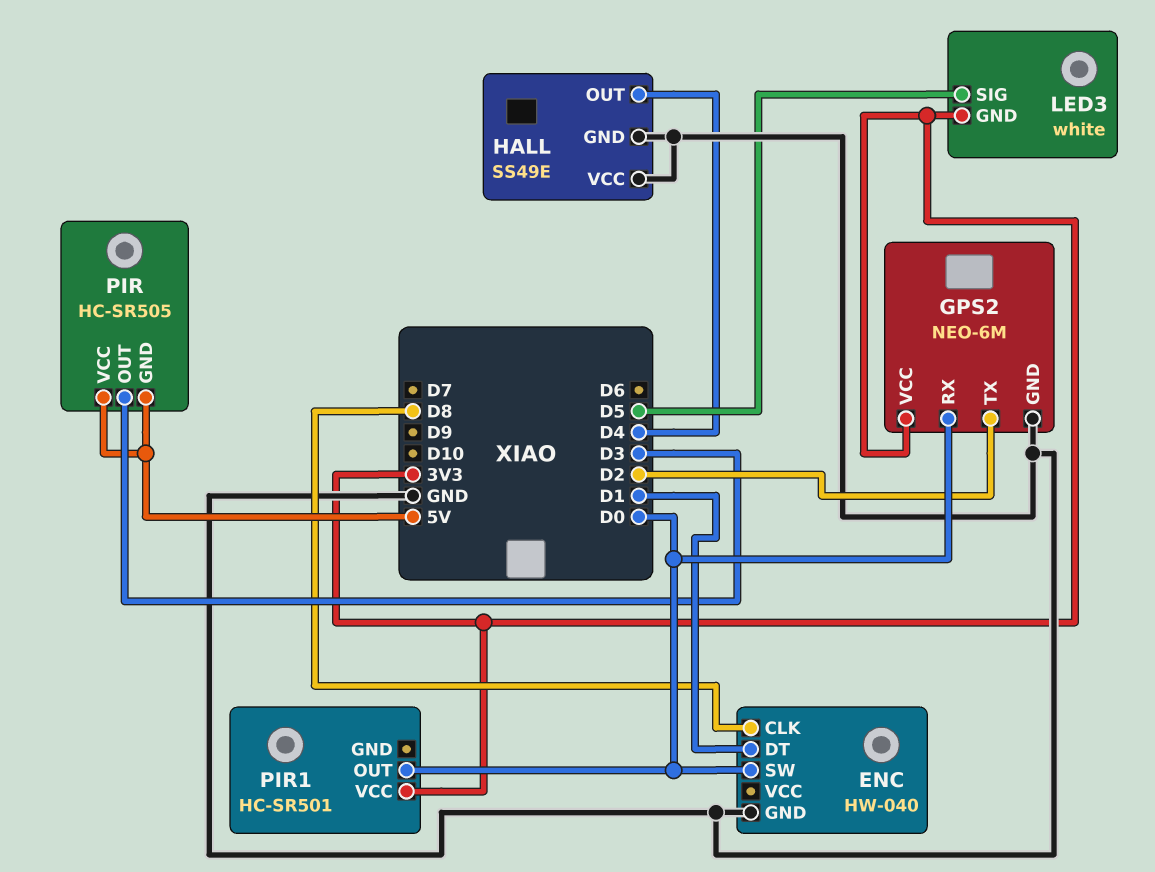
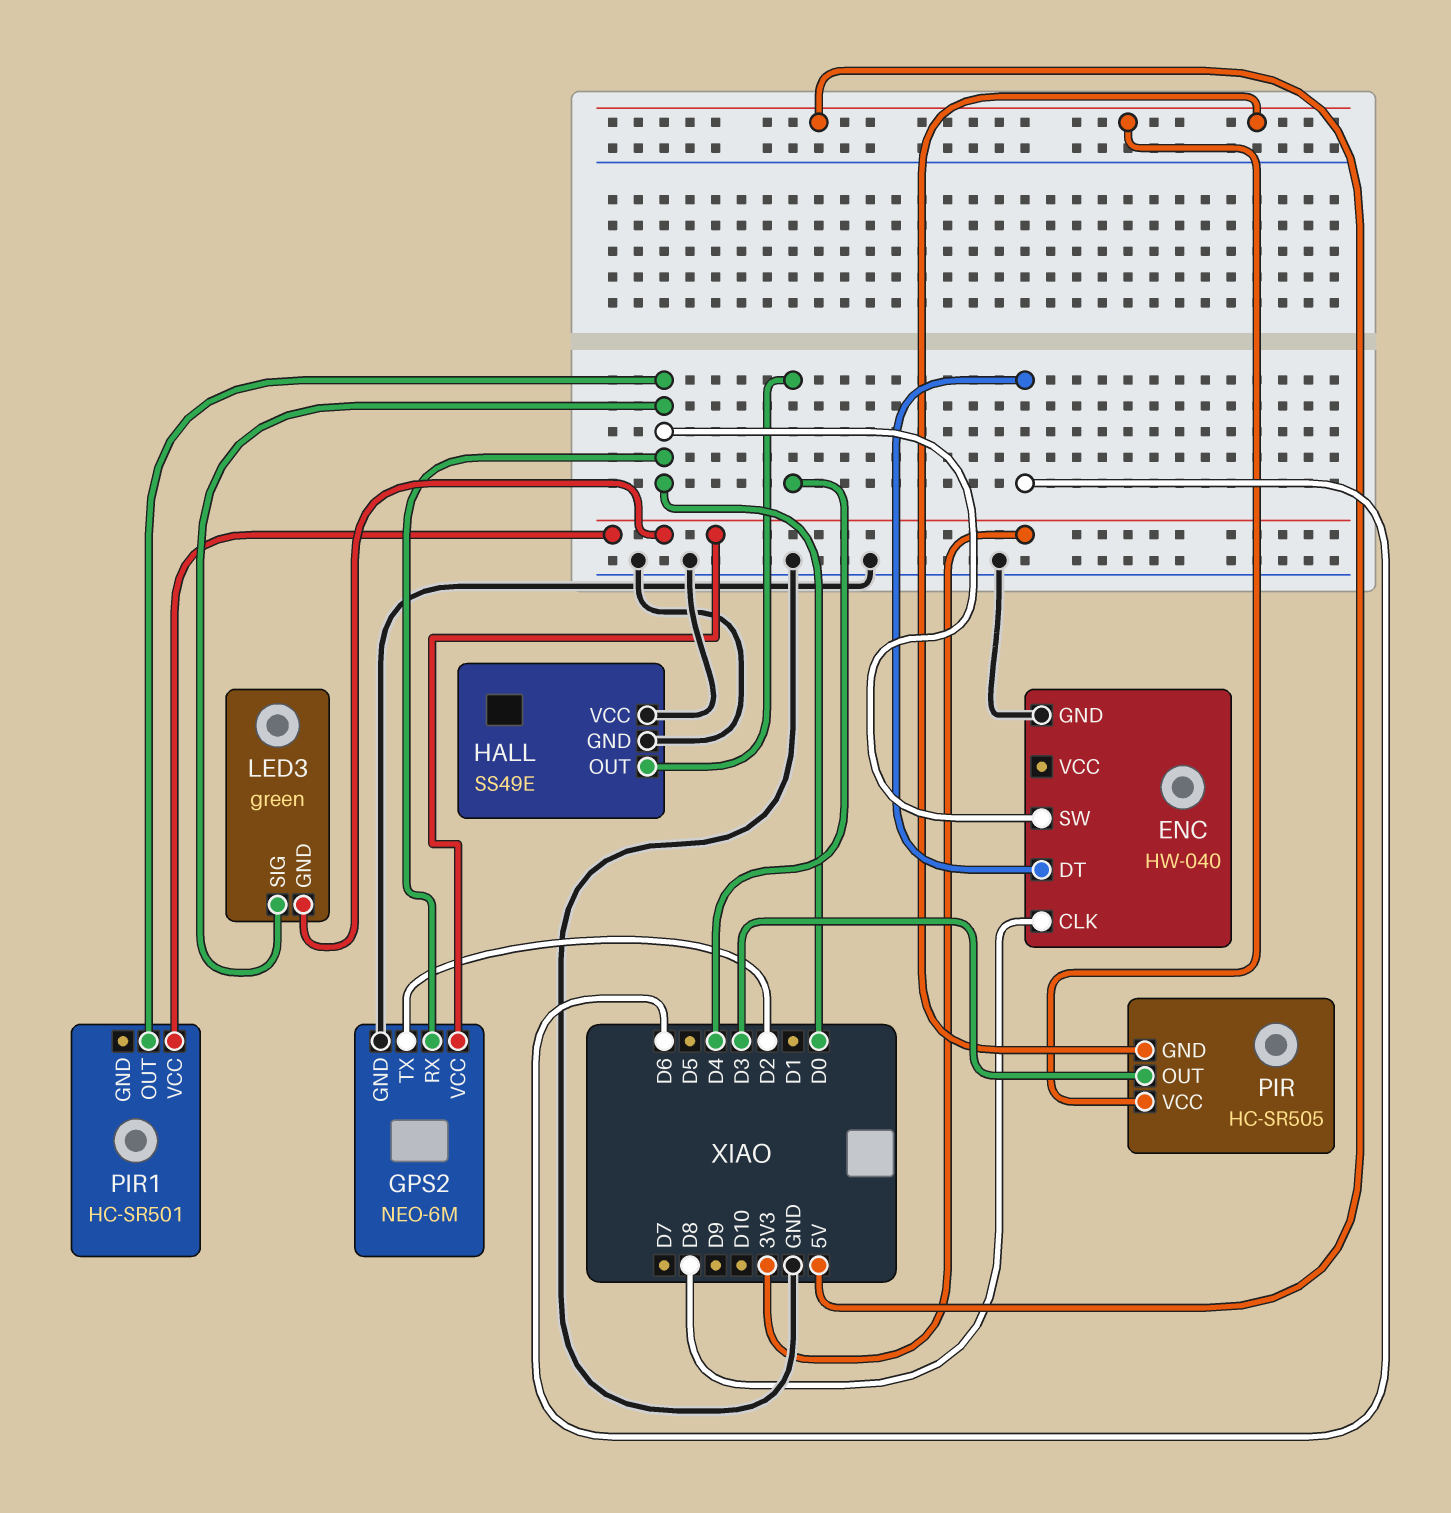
ENC pin DT: D1 -> D6
LED3: white -> green
LED3 pin SIG: D5 -> D0

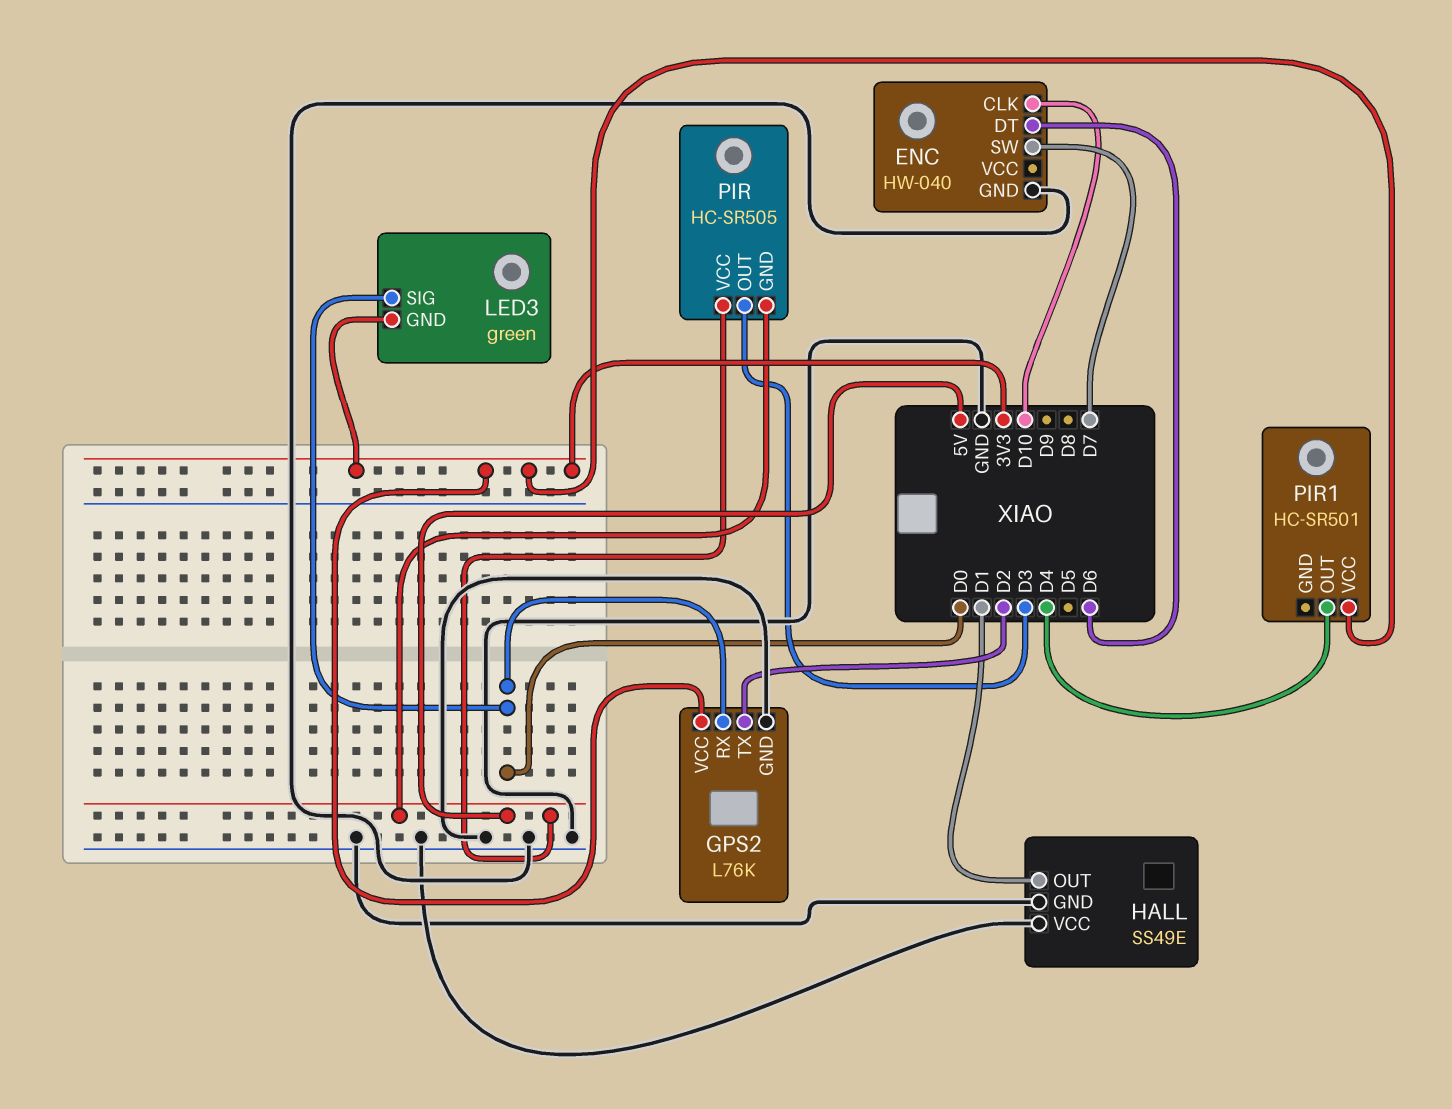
ENC pin CLK: D8 -> D10
ENC pin SW: D0 -> D7
GPS2: NEO-6M -> L76K
HALL pin OUT: D4 -> D1
PIR1 pin OUT: D0 -> D4

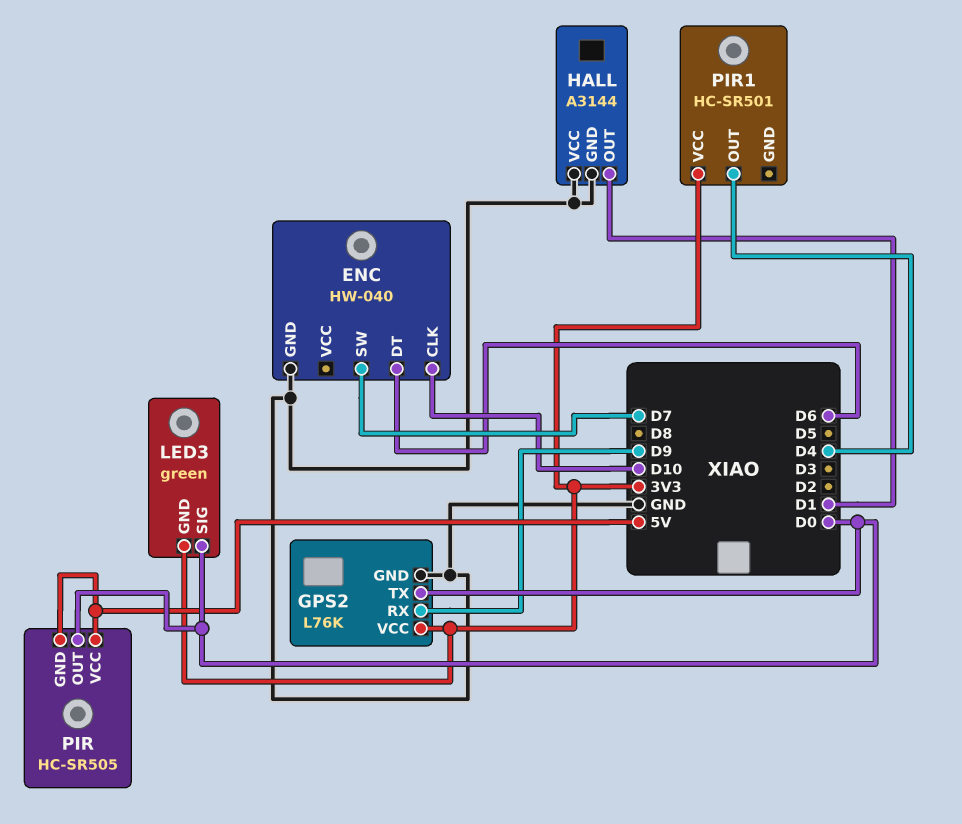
GPS2 pin RX: D0 -> D9
GPS2 pin TX: D2 -> D0
HALL: SS49E -> A3144
PIR pin OUT: D3 -> D0

